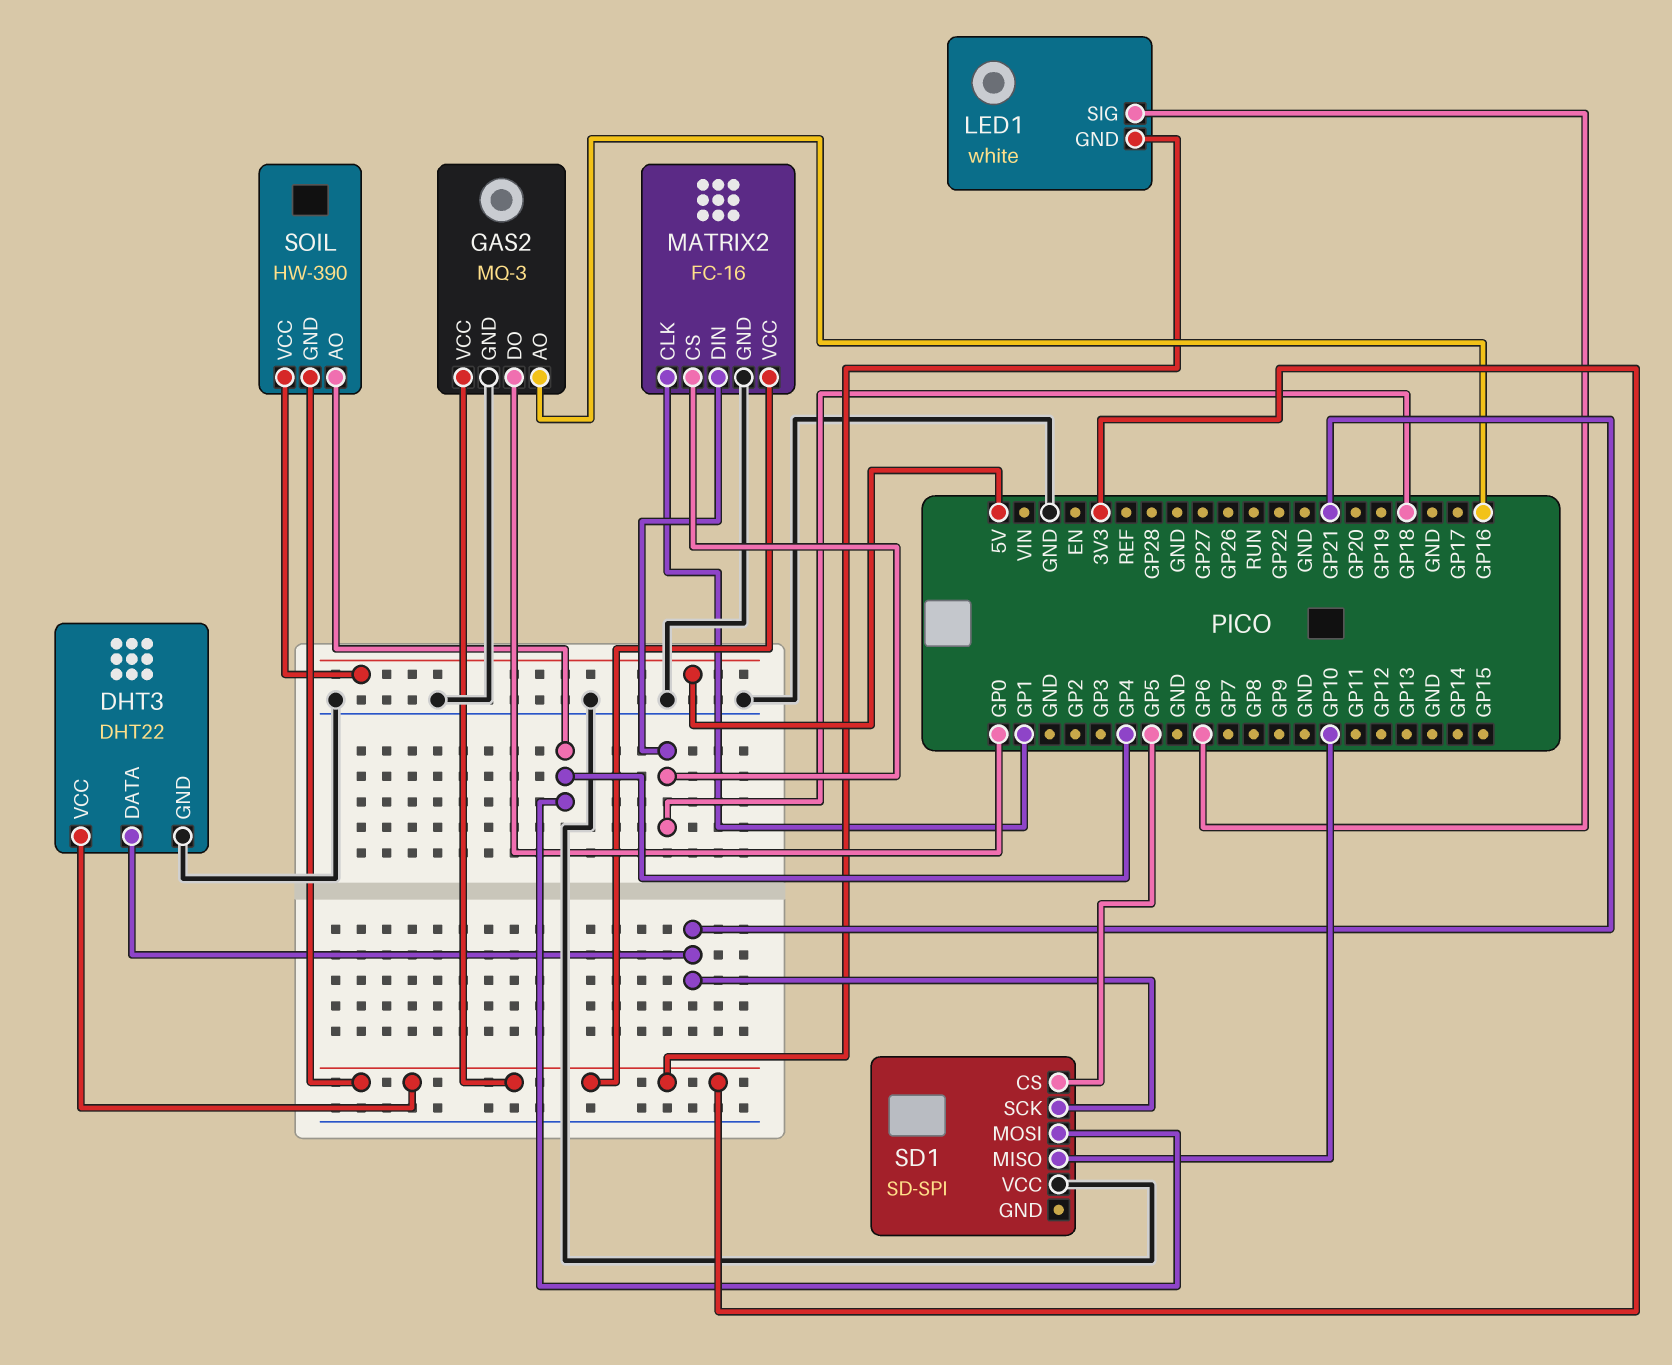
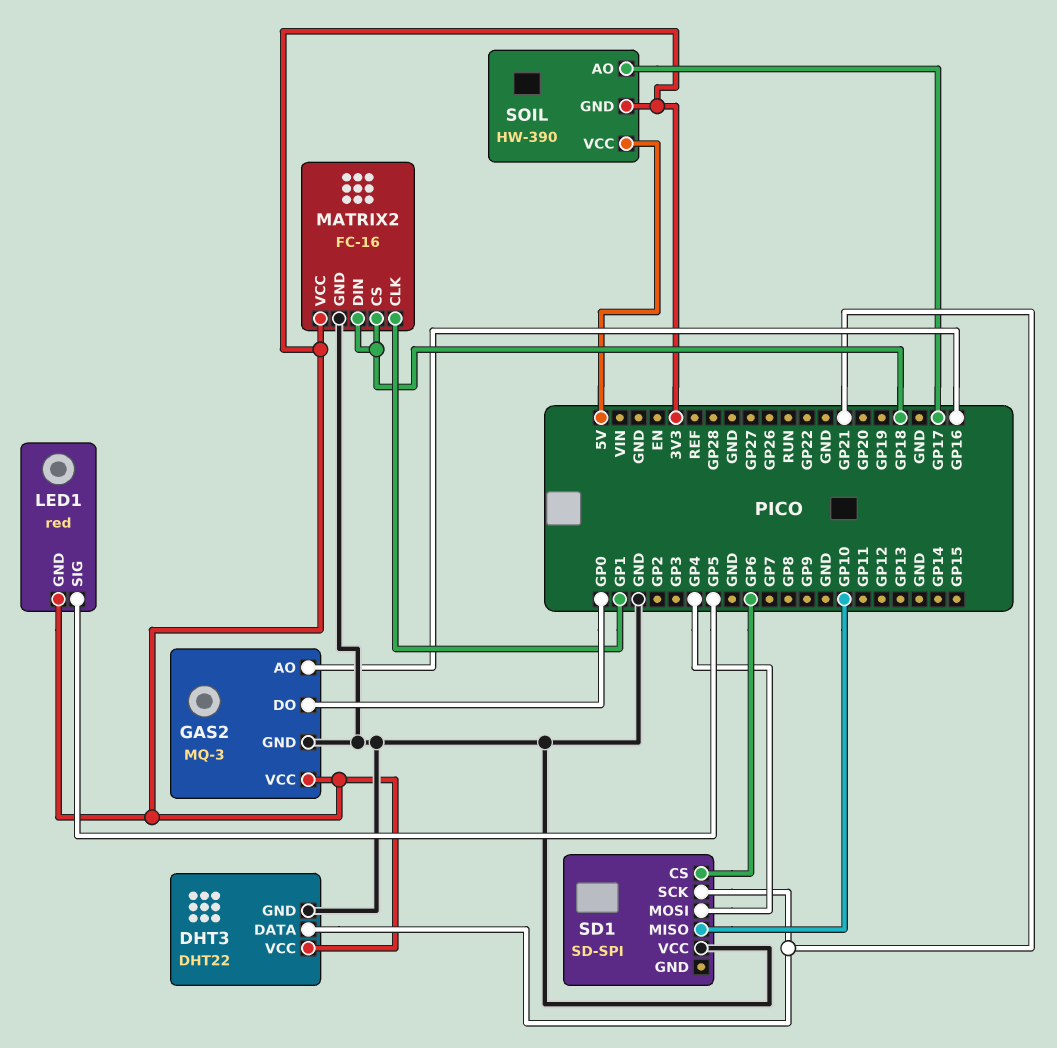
LED1: white -> red
LED1 pin SIG: GP6 -> GP5
SD1 pin CS: GP5 -> GP6
SOIL pin AO: GP4 -> GP17

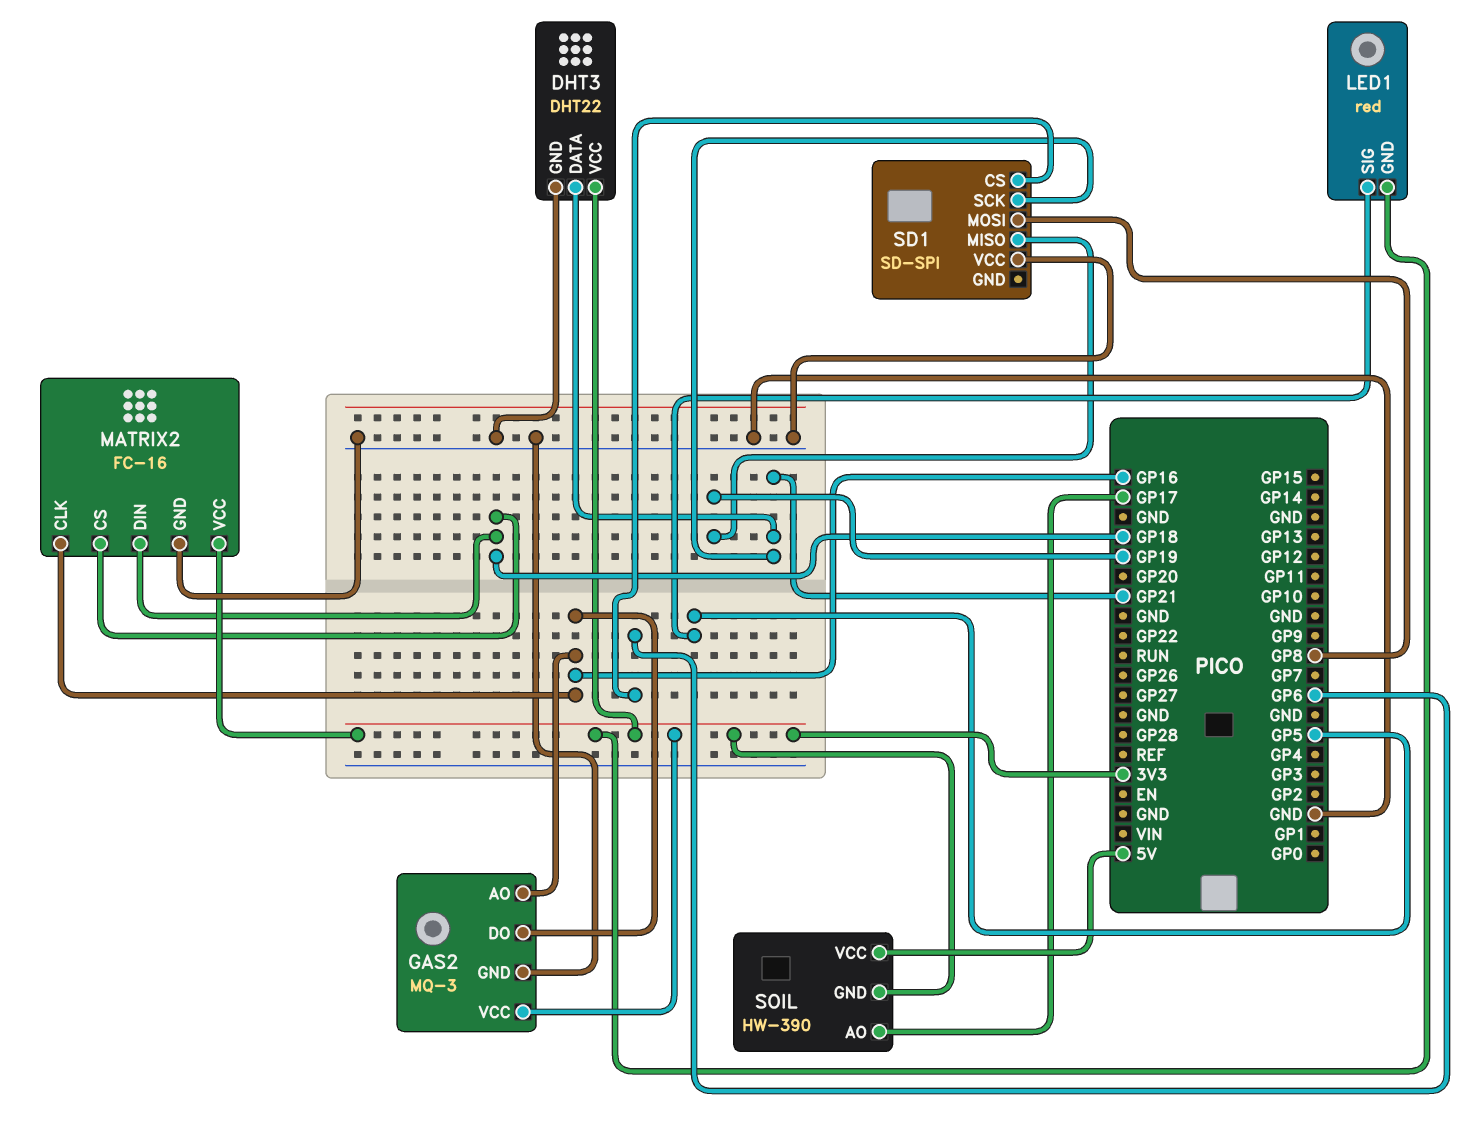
GAS2 pin DO: GP0 -> GP16
MATRIX2 pin CLK: GP1 -> GP16
SD1 pin MISO: GP10 -> GP19
SD1 pin MOSI: GP4 -> GP8

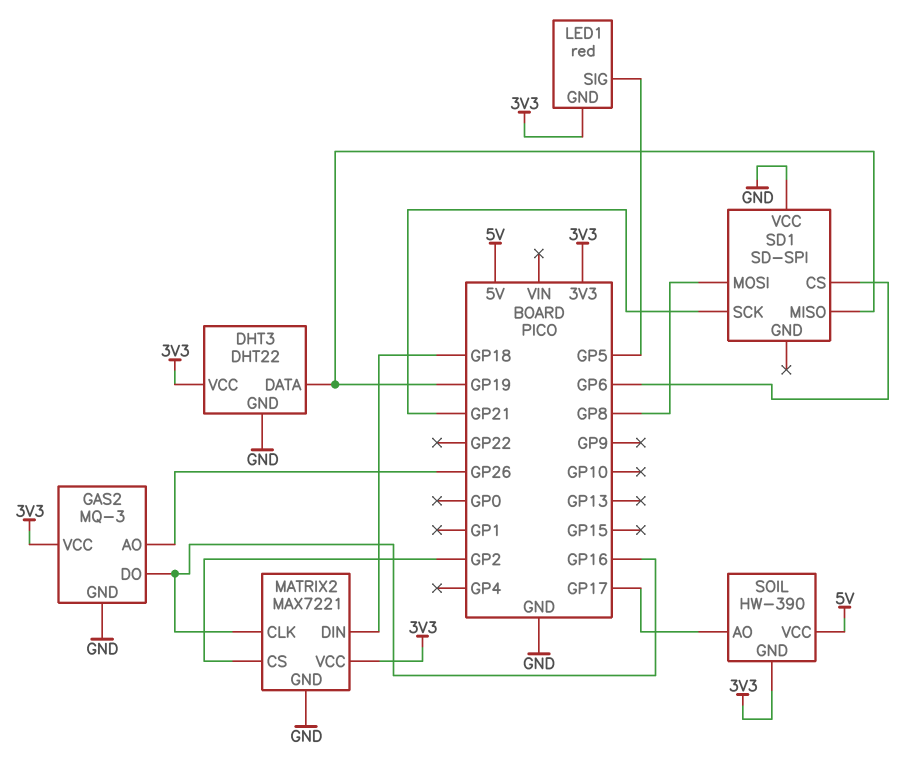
DHT3 pin DATA: GP21 -> GP19
GAS2 pin AO: GP16 -> GP26
MATRIX2: FC-16 -> MAX7221
MATRIX2 pin CS: GP18 -> GP2

